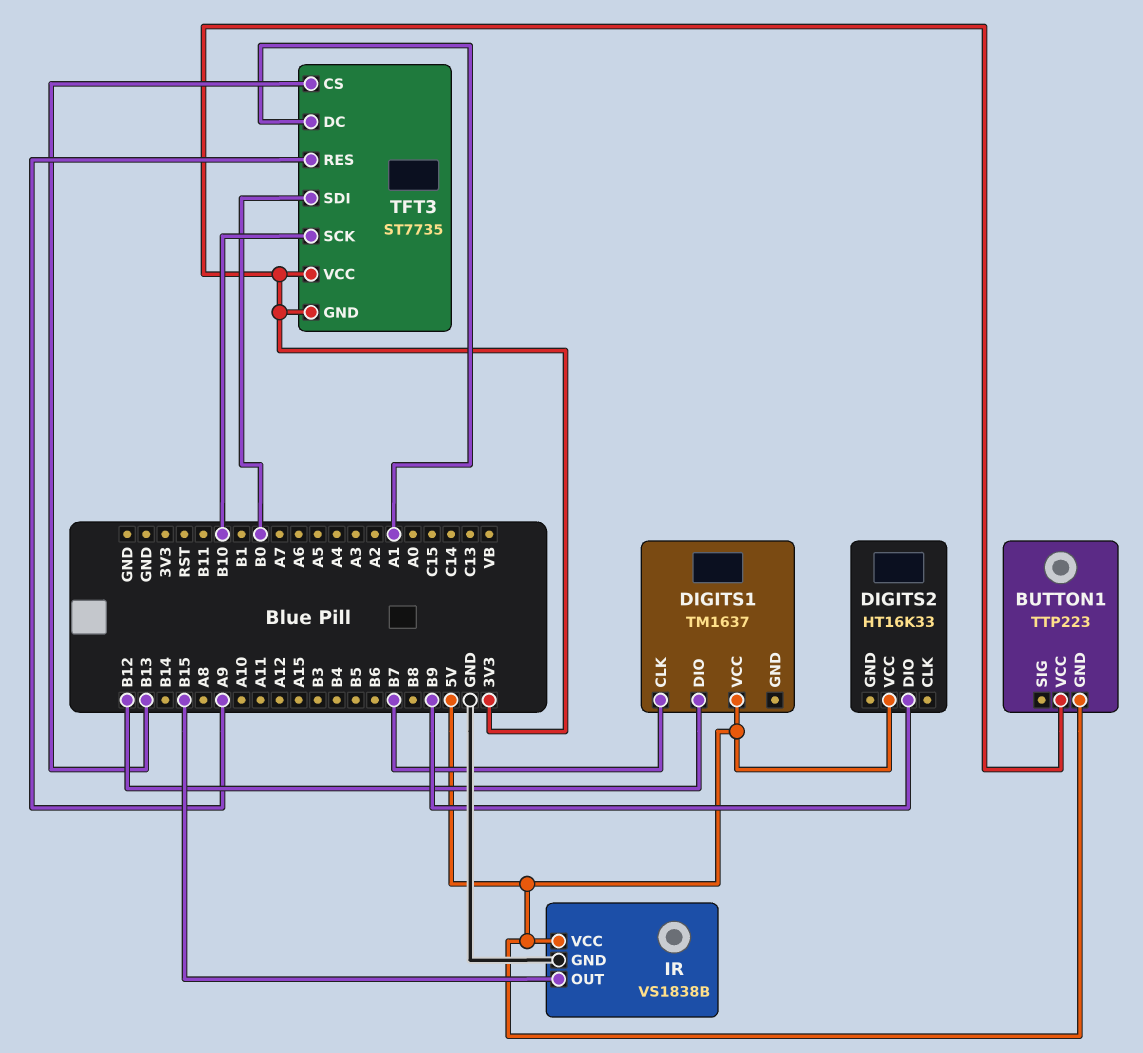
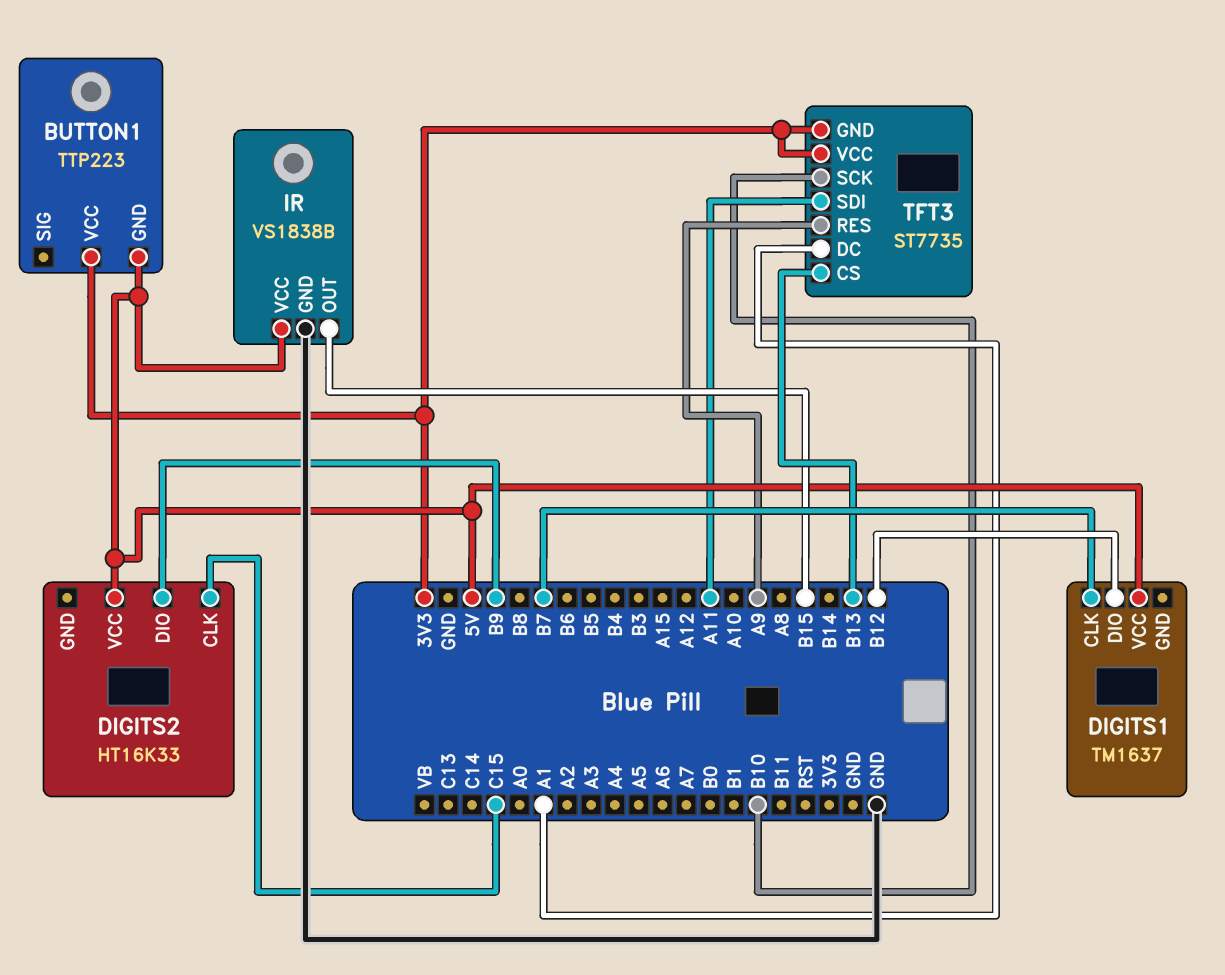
DIGITS2 pin CLK: none -> C15
TFT3 pin SDI: B0 -> A11

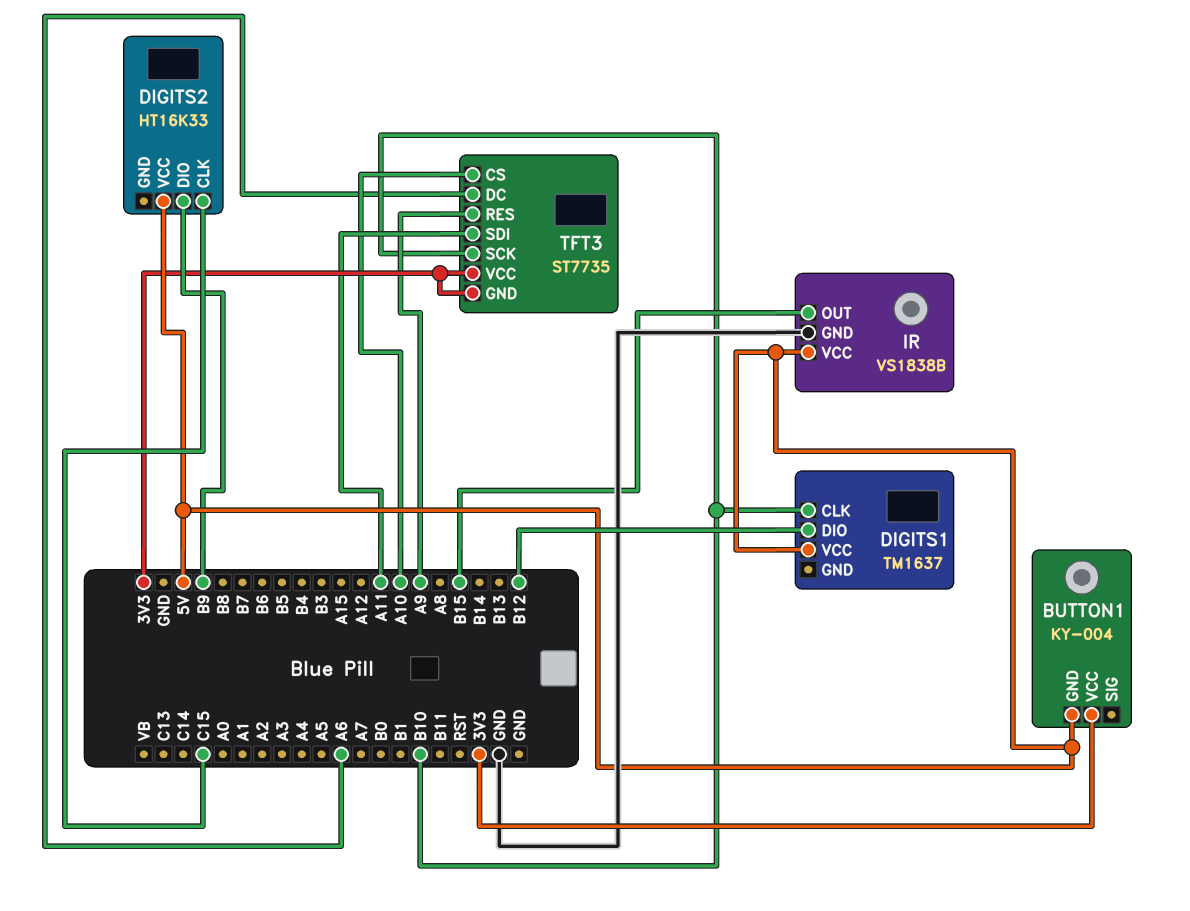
BUTTON1: TTP223 -> KY-004
DIGITS1 pin CLK: B7 -> B10
TFT3 pin CS: B13 -> A10
TFT3 pin DC: A1 -> A6

